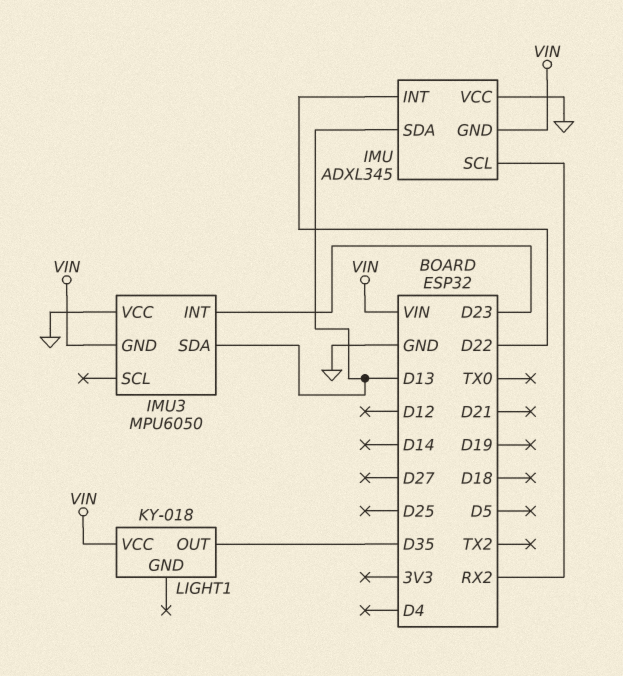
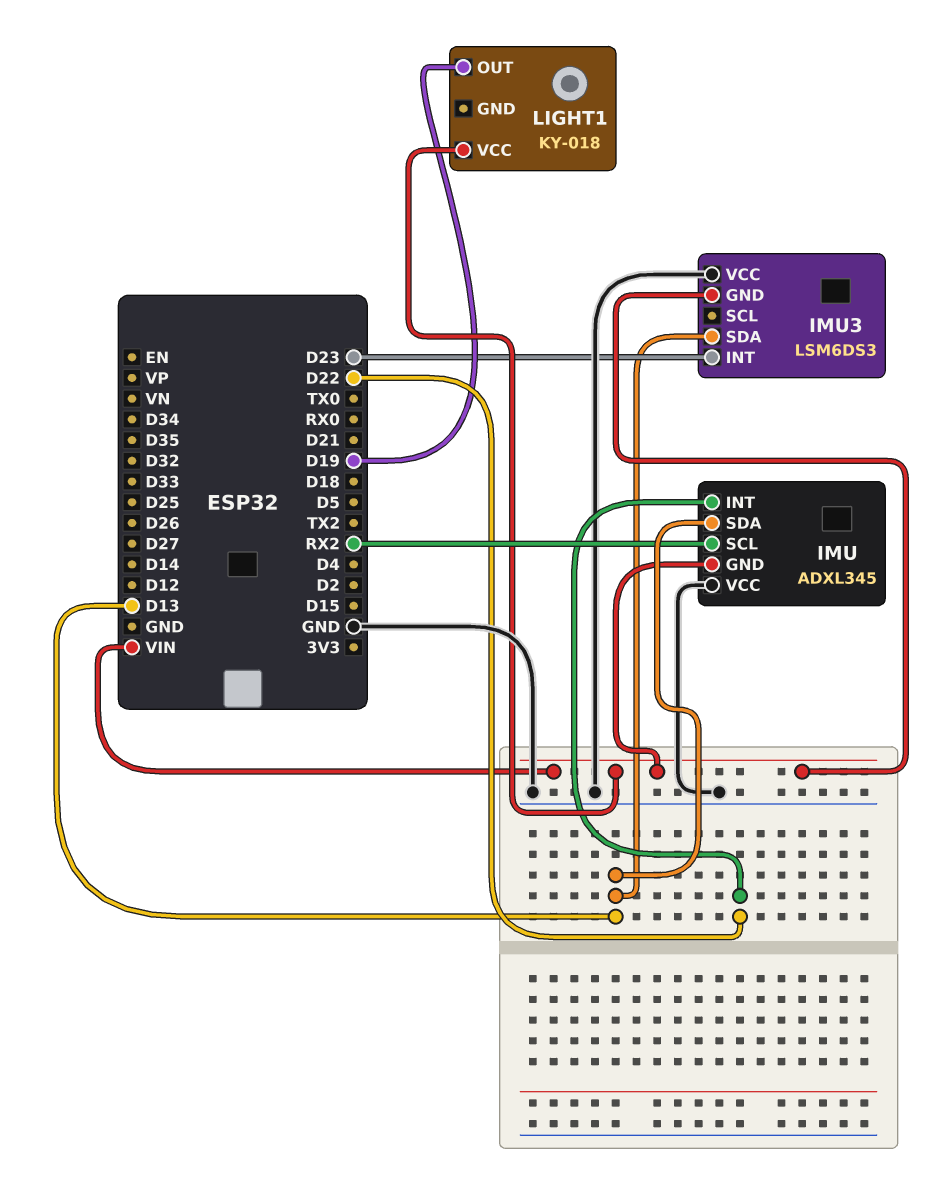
IMU3: MPU6050 -> LSM6DS3
LIGHT1 pin OUT: D35 -> D19

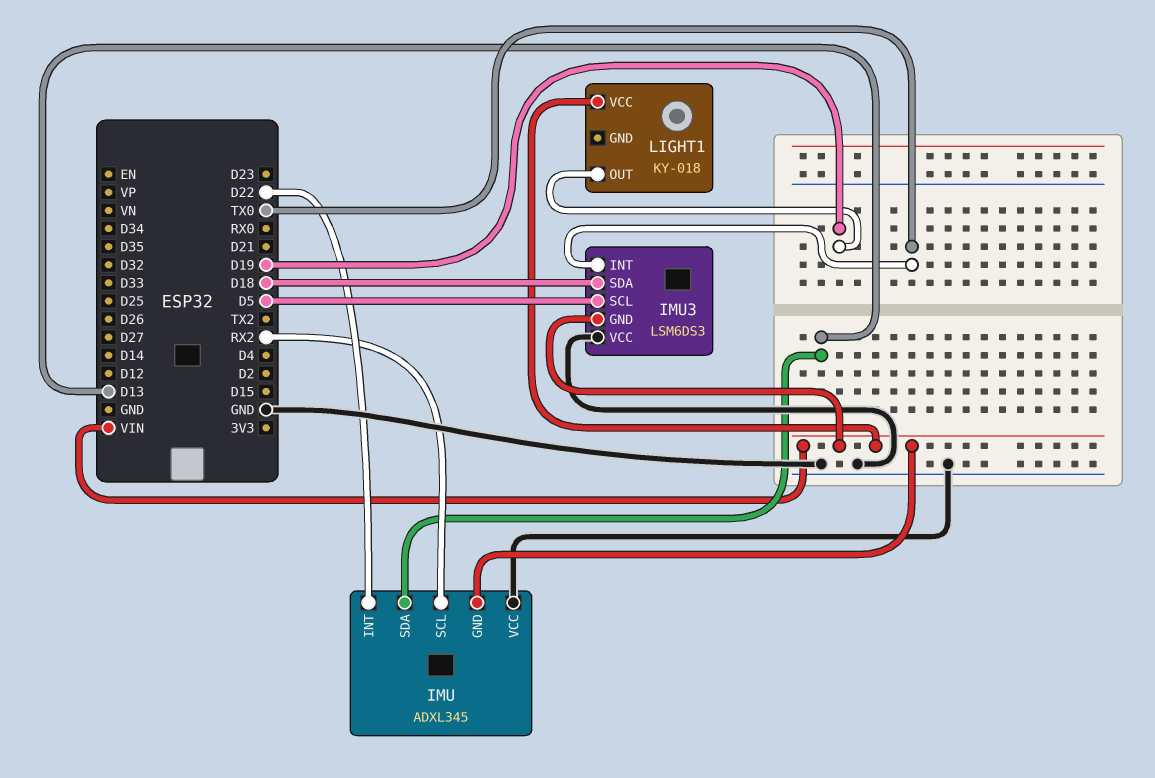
IMU3 pin INT: D23 -> TX0
IMU3 pin SCL: none -> D5
IMU3 pin SDA: D13 -> D18

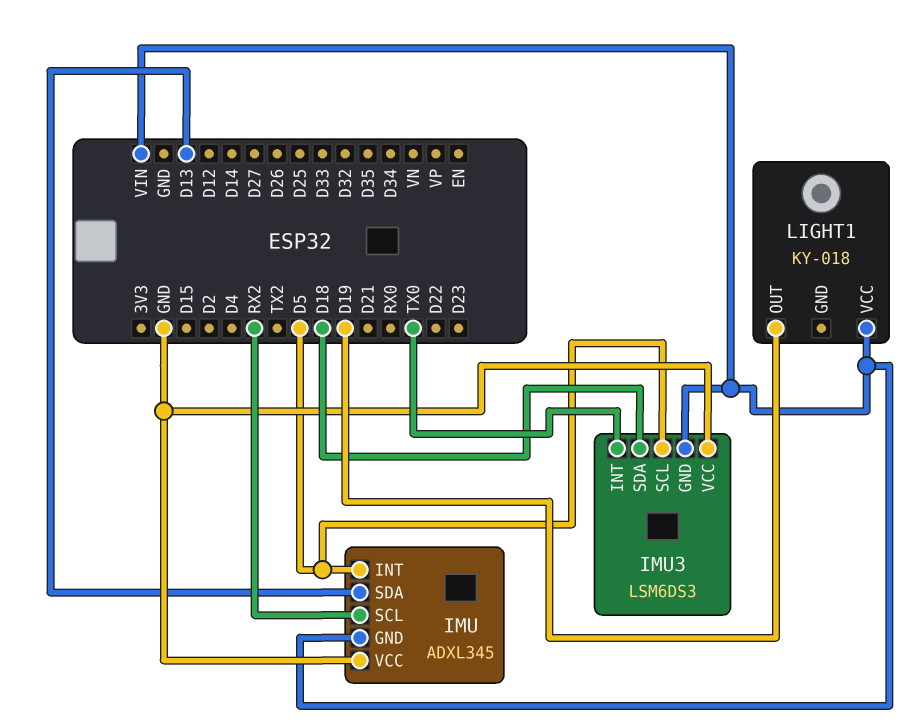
IMU pin INT: D22 -> D5

